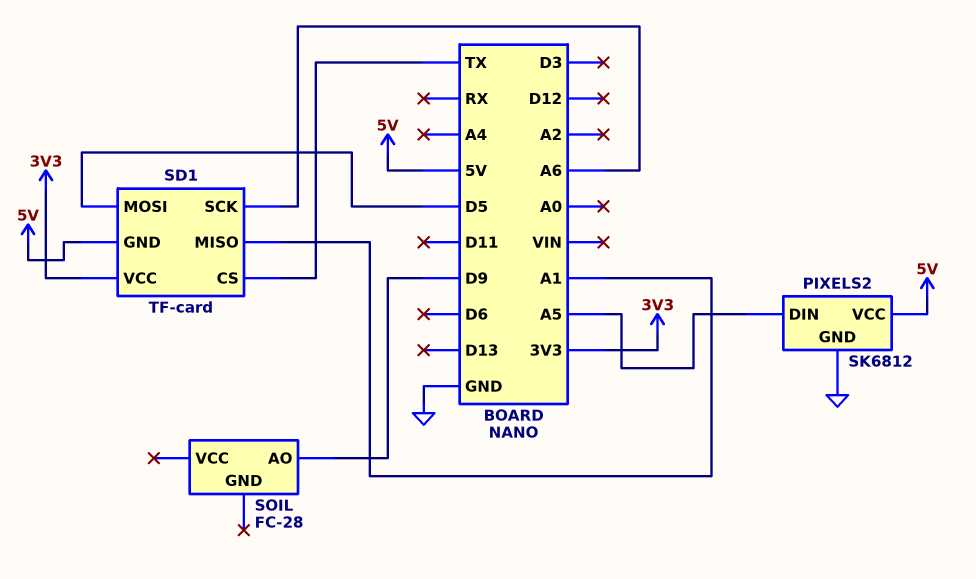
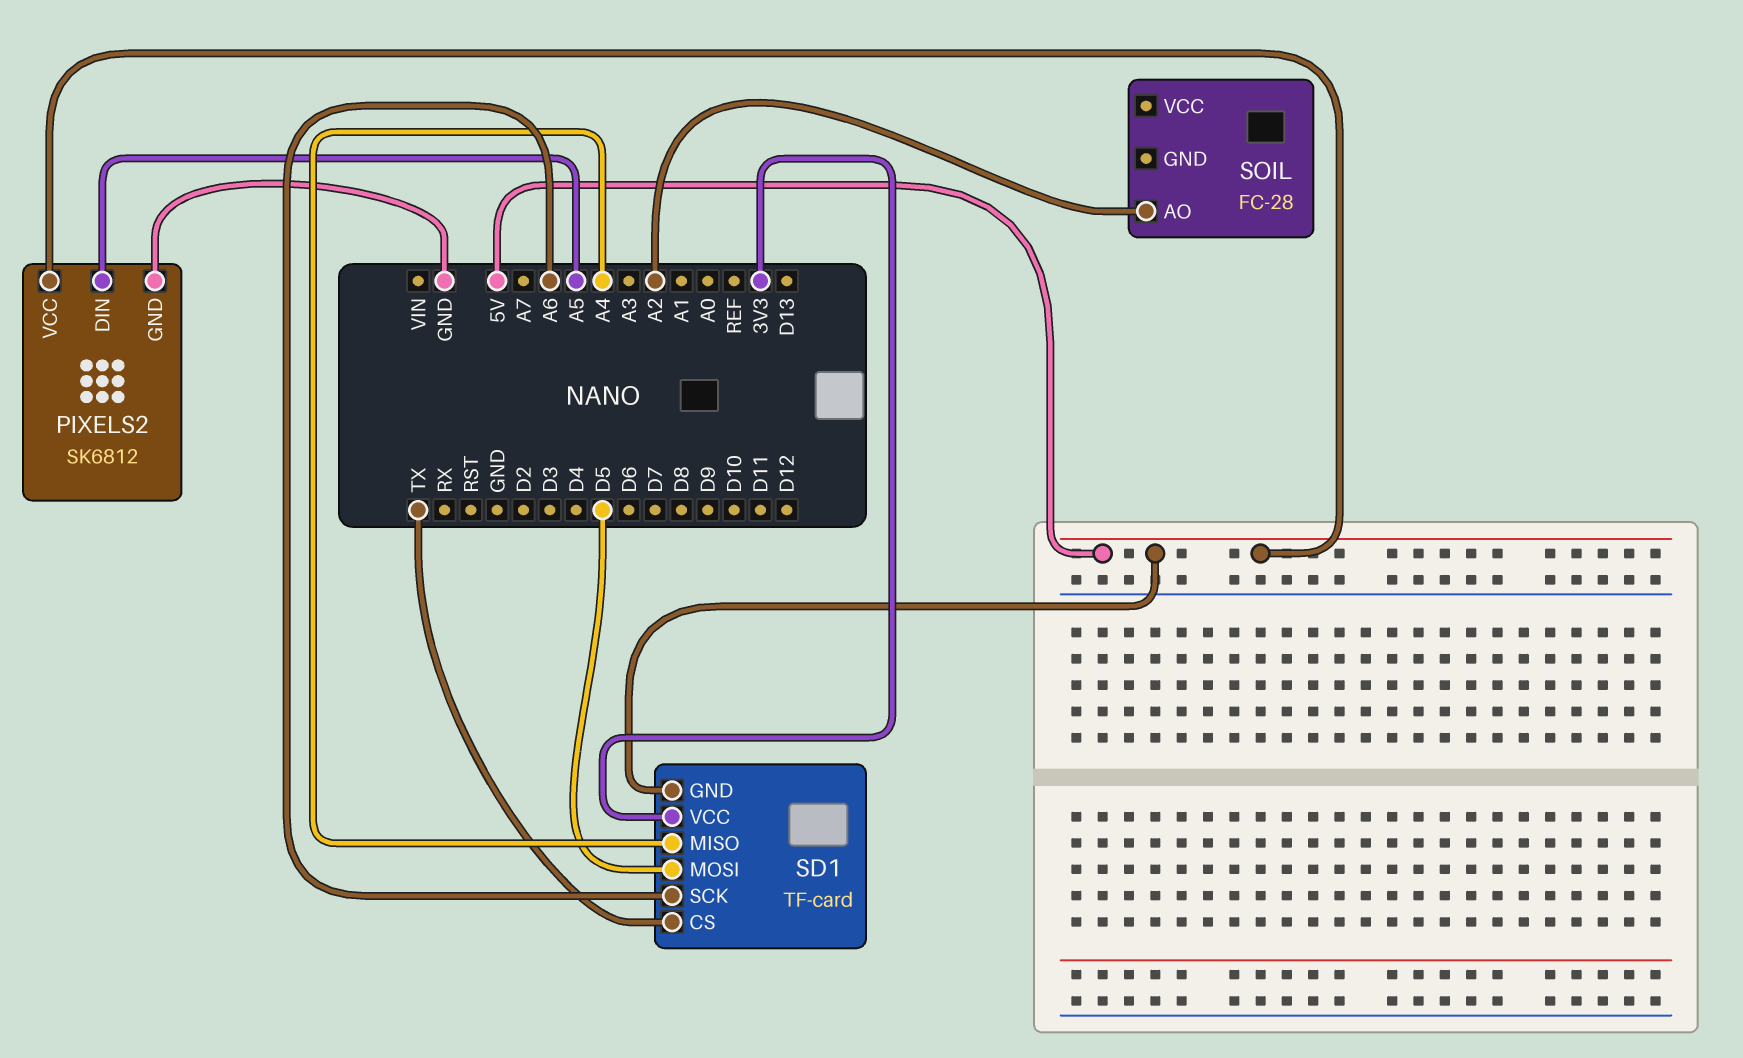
SD1 pin MISO: A1 -> A4
SOIL pin AO: D9 -> A2

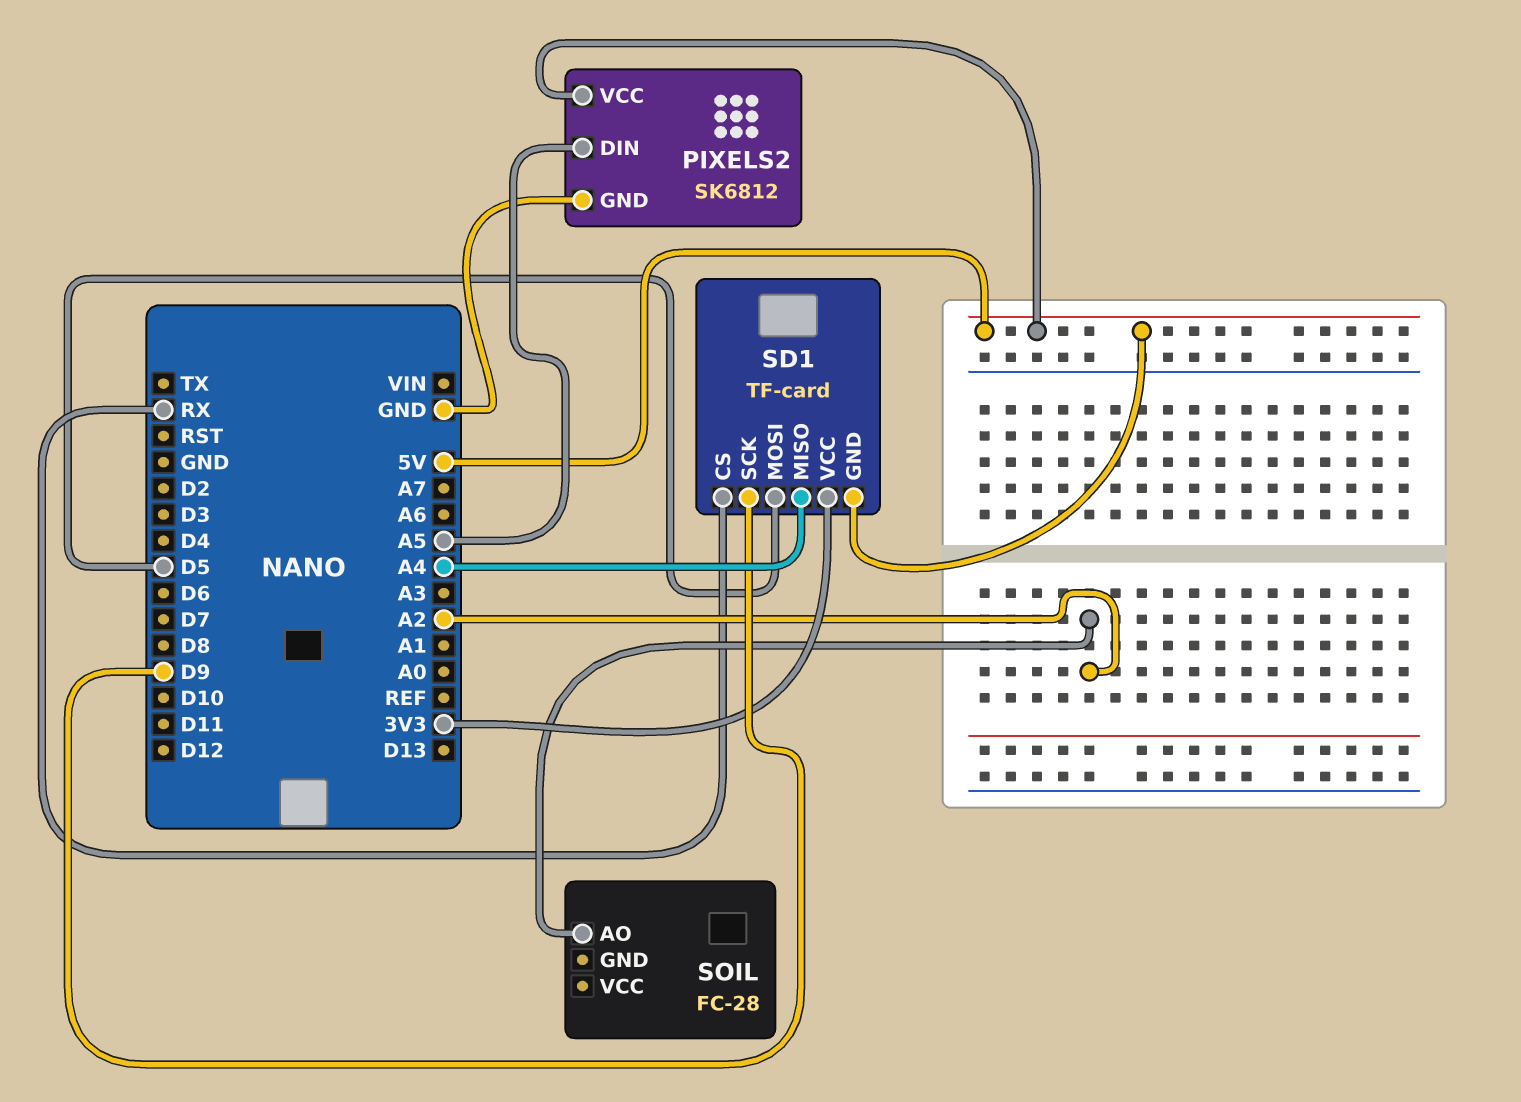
SD1 pin CS: TX -> RX
SD1 pin SCK: A6 -> D9

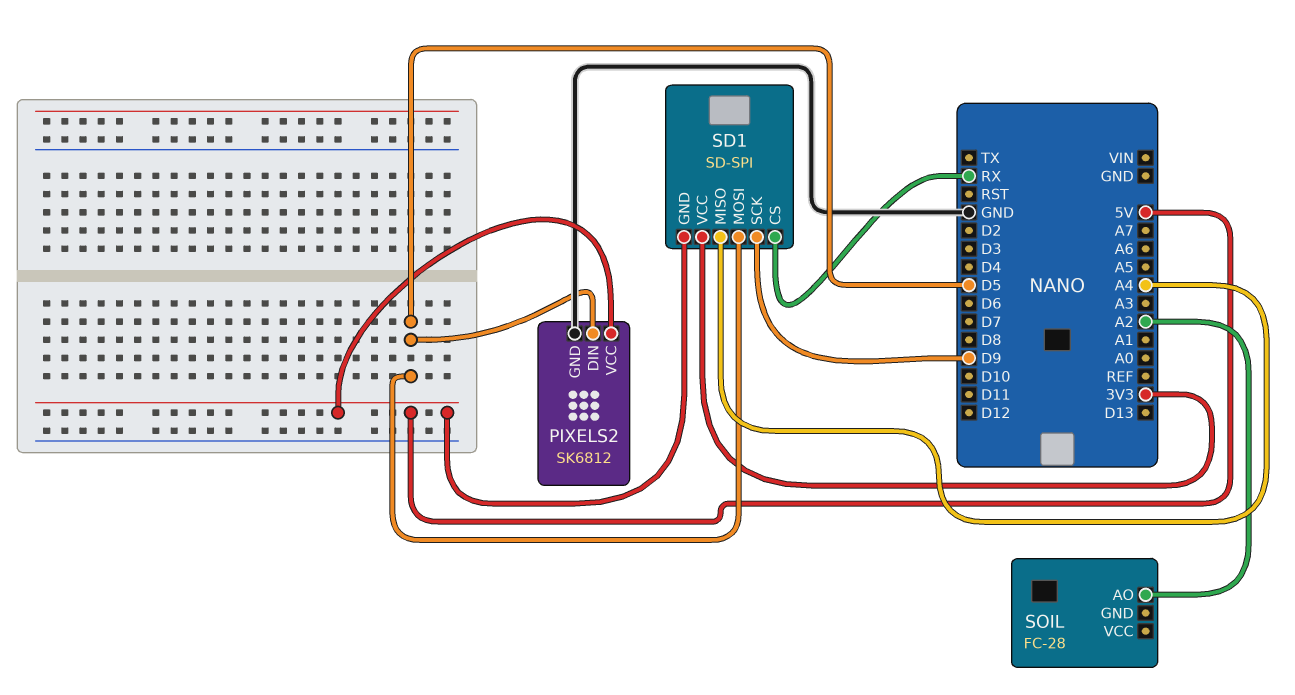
PIXELS2 pin DIN: A5 -> D5
SD1: TF-card -> SD-SPI

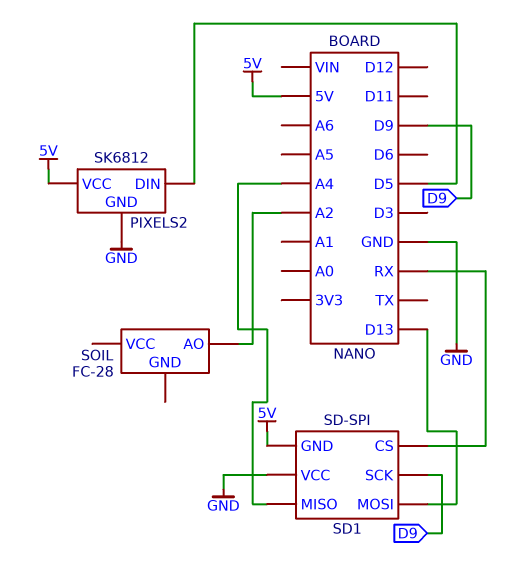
SD1 pin MOSI: D5 -> D13
SD1 pin VCC: 3V3 -> GND

